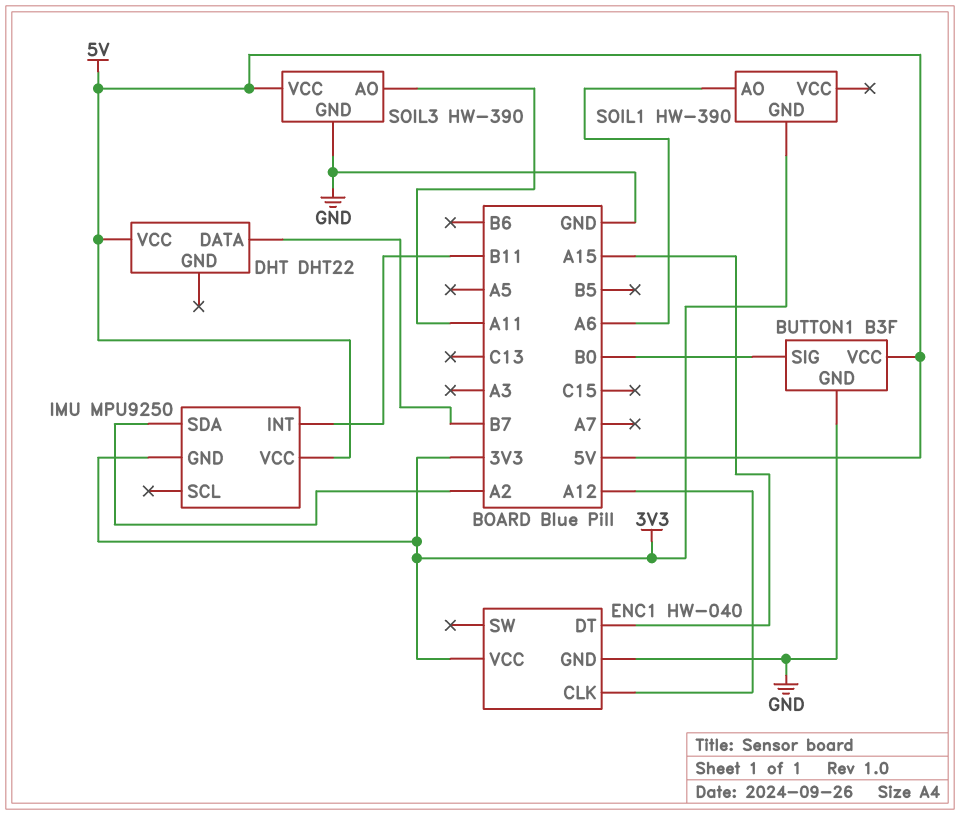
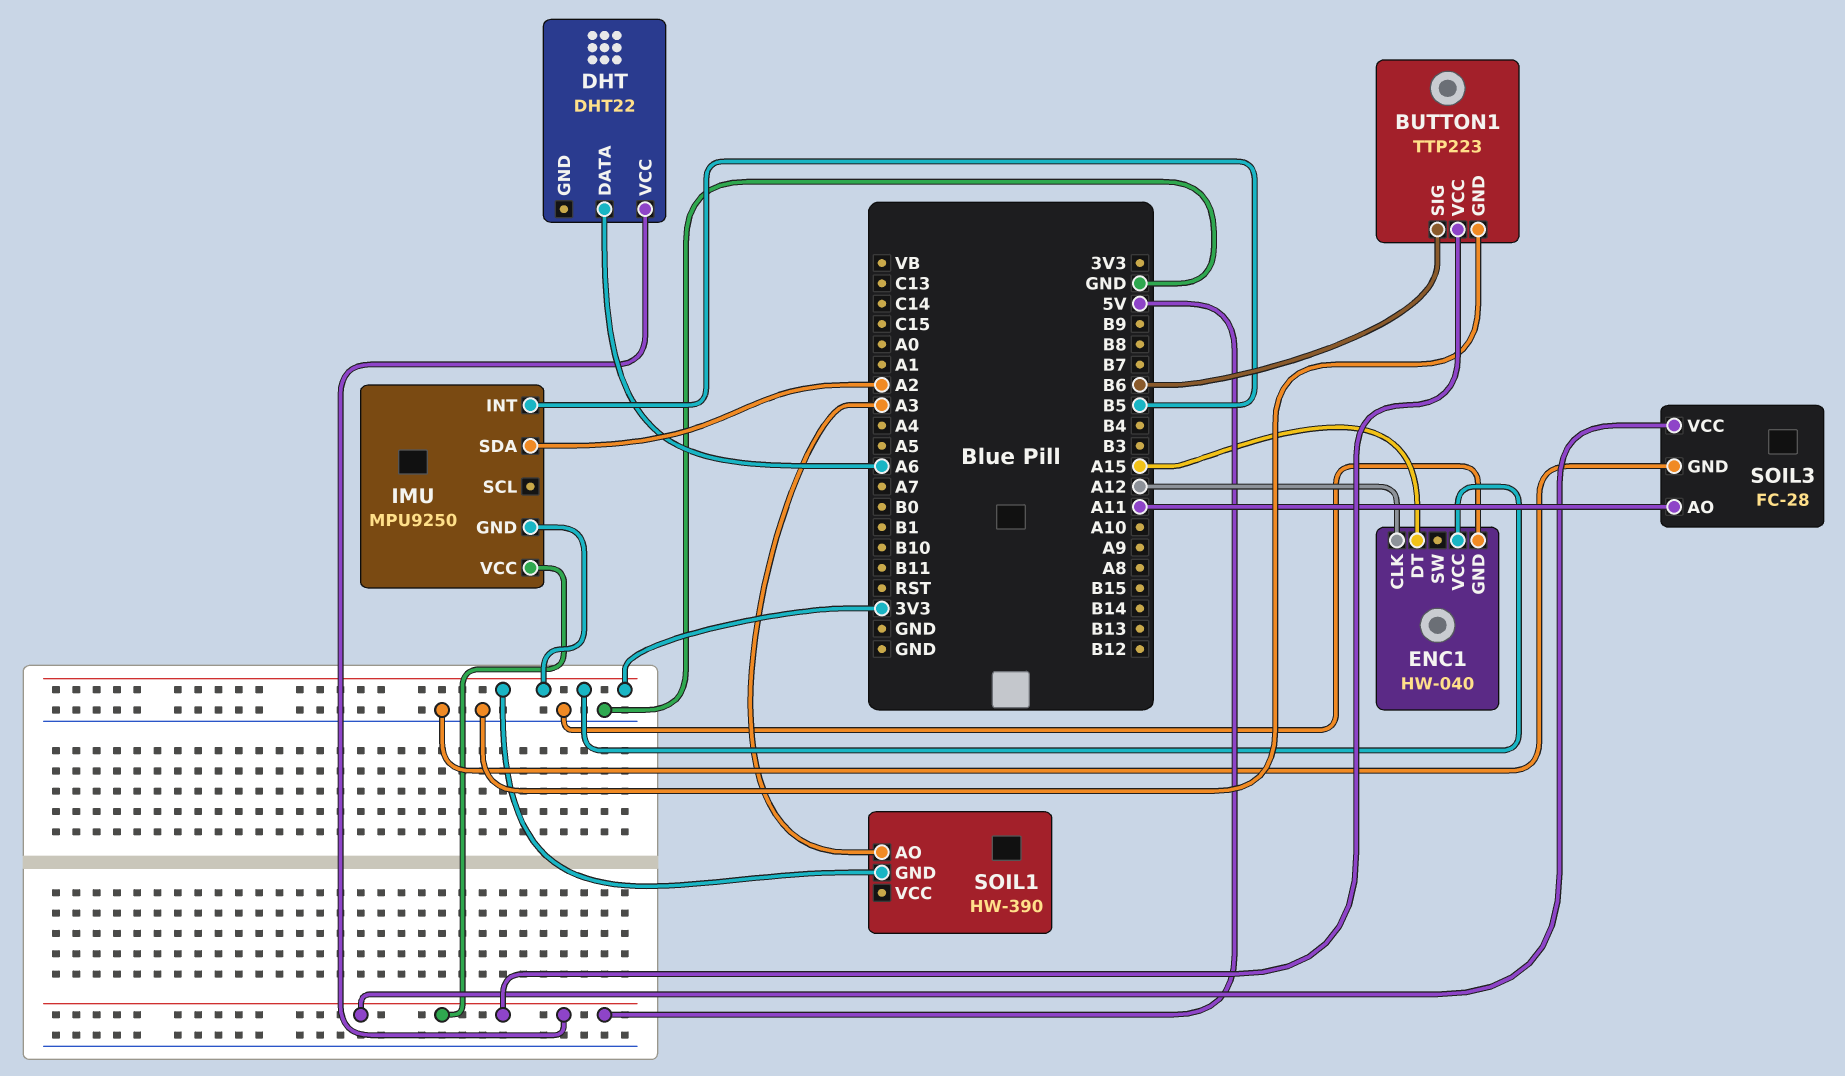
BUTTON1: B3F -> TTP223
BUTTON1 pin SIG: B0 -> B6
DHT pin DATA: B7 -> A6
IMU pin INT: B11 -> B5
SOIL1 pin AO: A6 -> A3
SOIL3: HW-390 -> FC-28

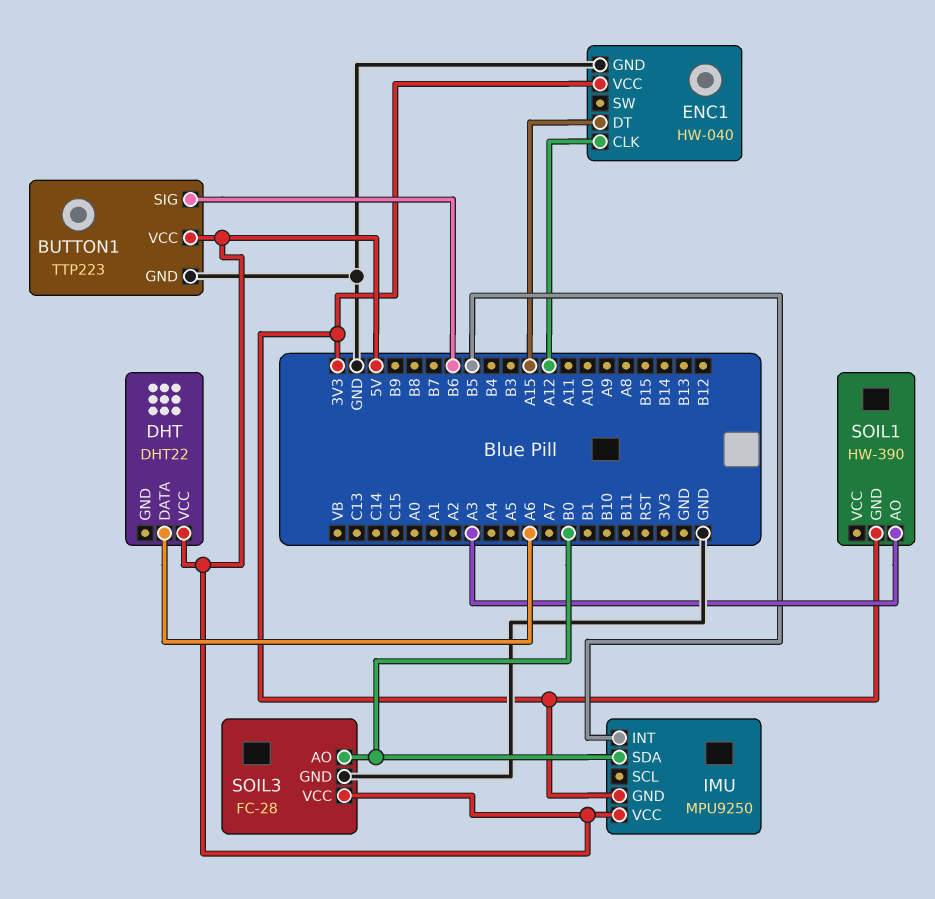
IMU pin SDA: A2 -> B0
SOIL3 pin AO: A11 -> B0

